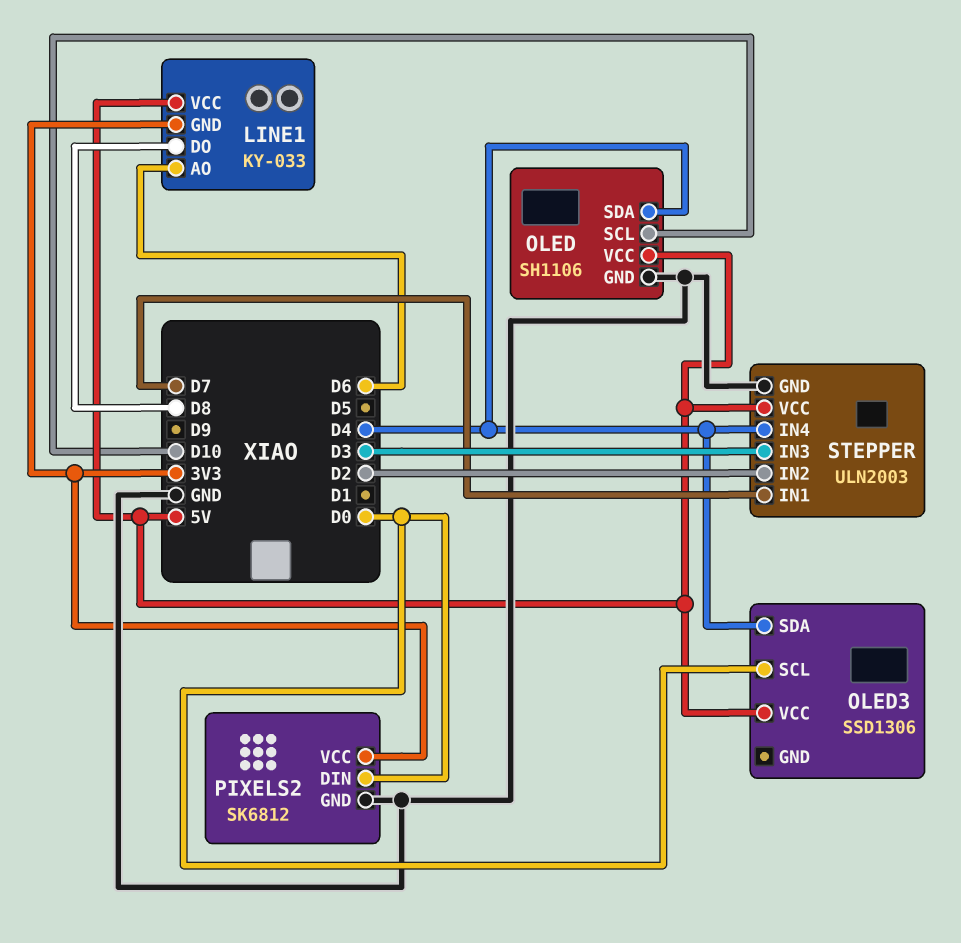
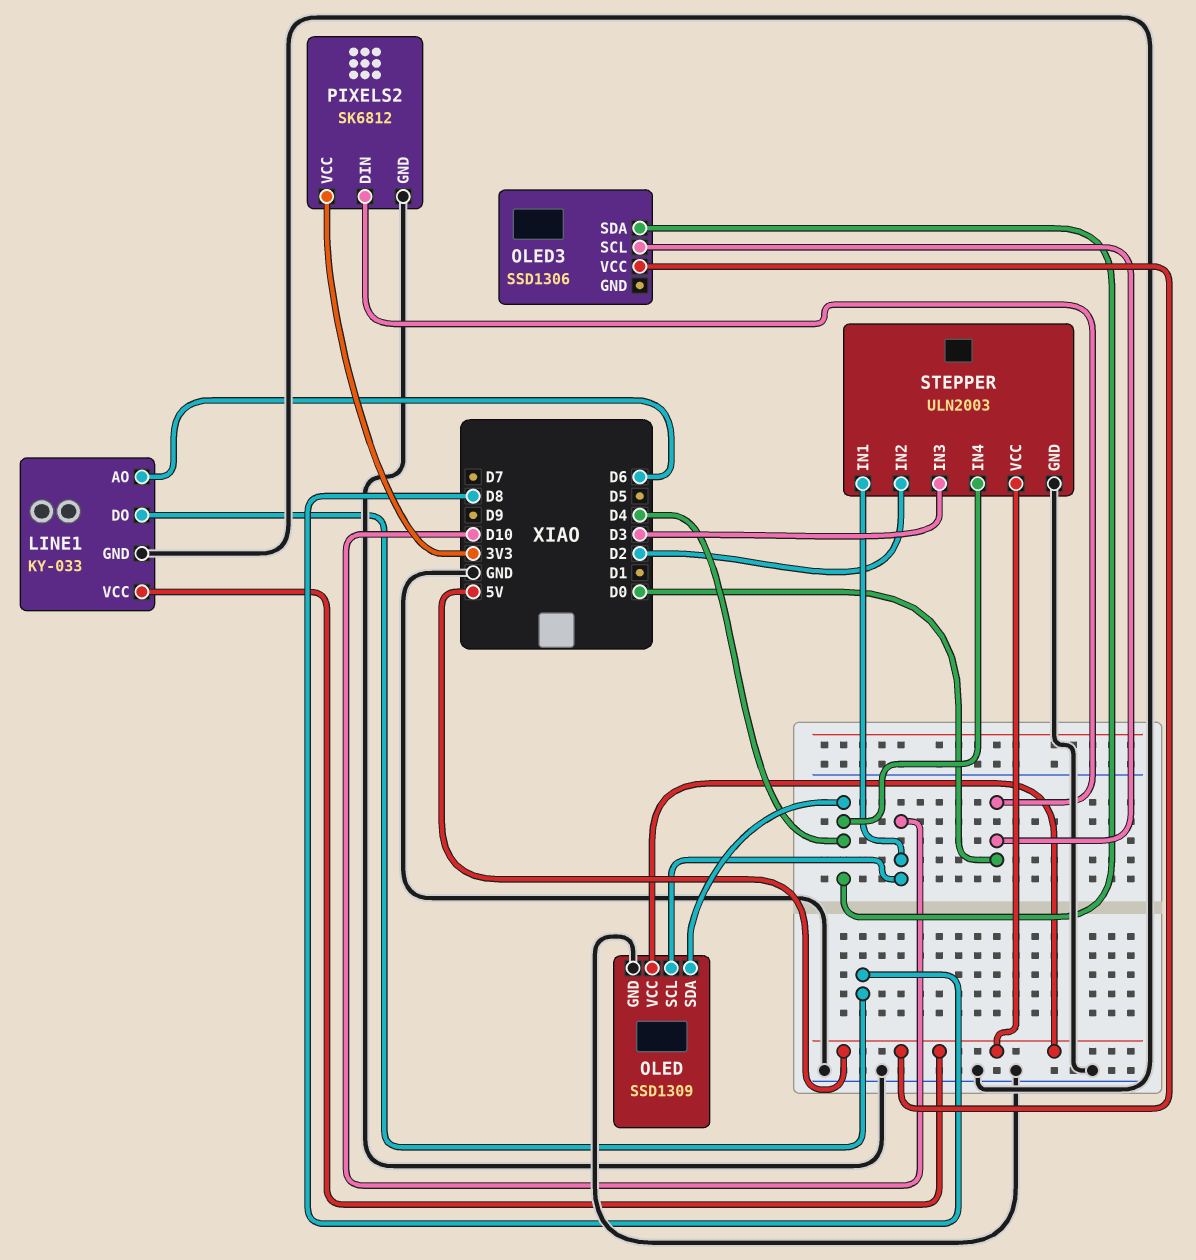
LINE1 pin GND: 3V3 -> GND
OLED: SH1106 -> SSD1309
STEPPER pin IN1: D7 -> D10

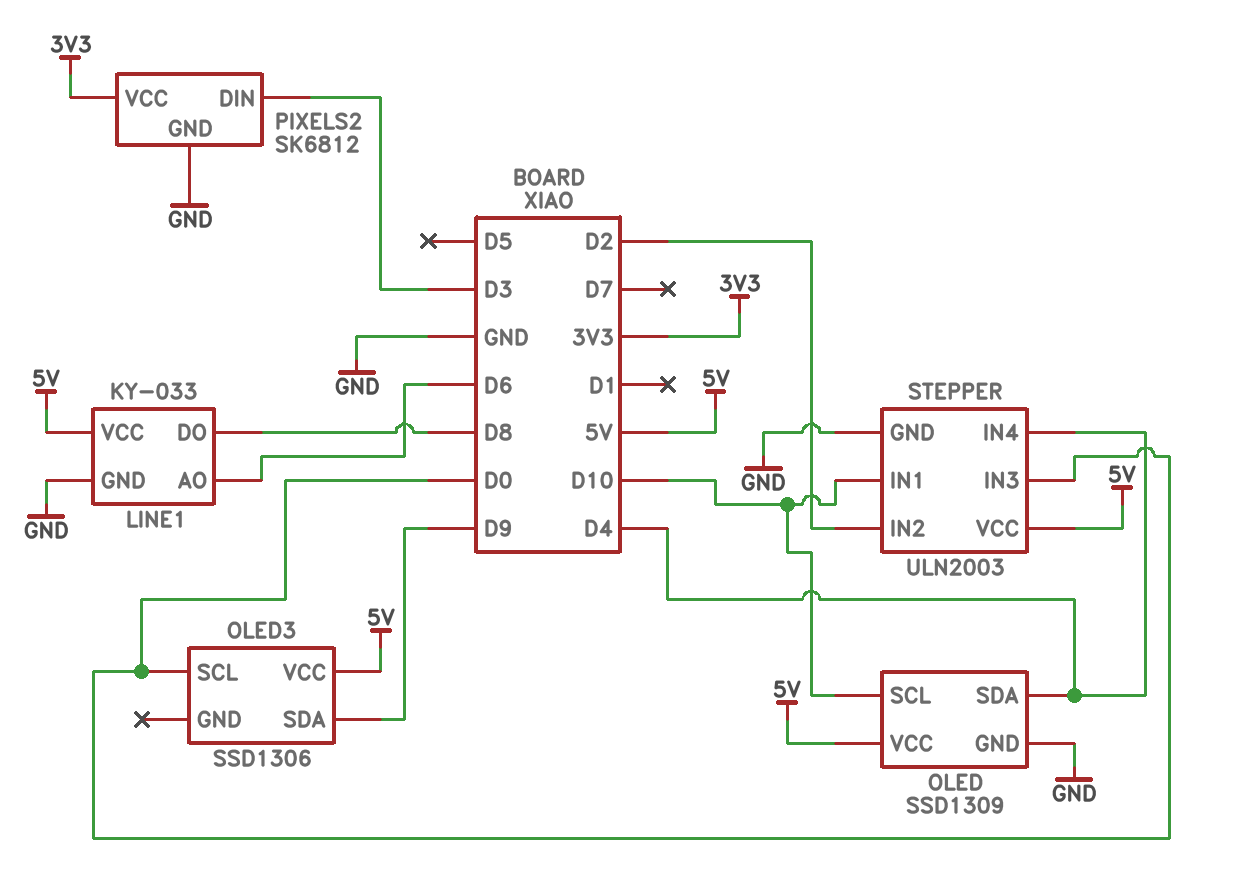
OLED3 pin SDA: D4 -> D9
PIXELS2 pin DIN: D0 -> D3
STEPPER pin IN3: D3 -> D0

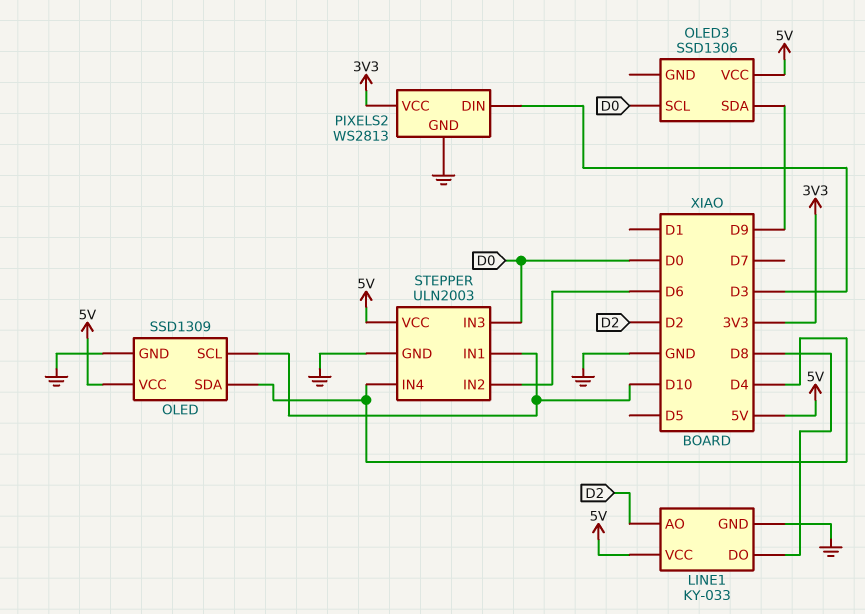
LINE1 pin AO: D6 -> D2
PIXELS2: SK6812 -> WS2813
STEPPER pin IN2: D2 -> D6

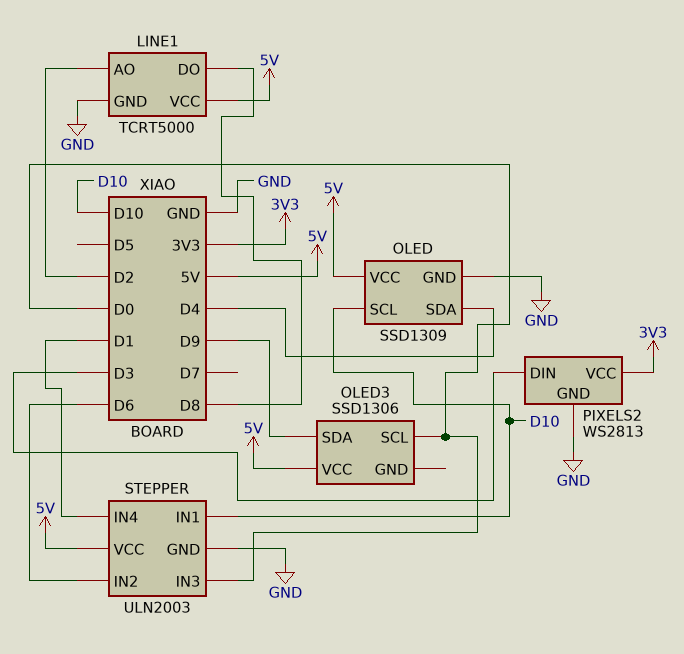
LINE1: KY-033 -> TCRT5000
STEPPER pin IN4: D4 -> D1

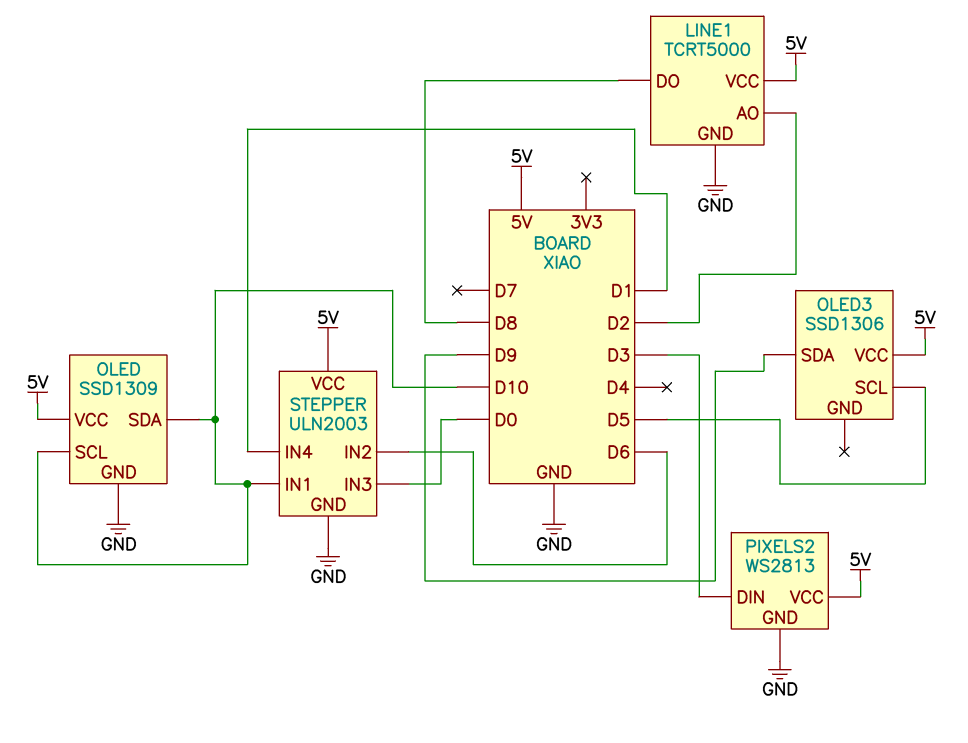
OLED pin SDA: D4 -> D10
OLED3 pin SCL: D0 -> D5
PIXELS2 pin VCC: 3V3 -> 5V

